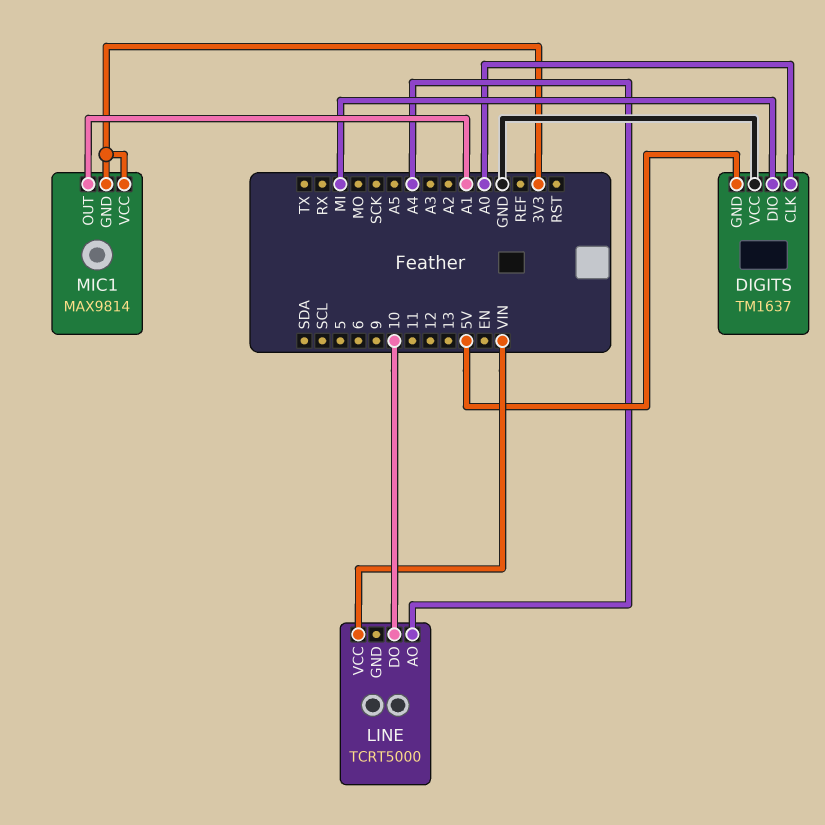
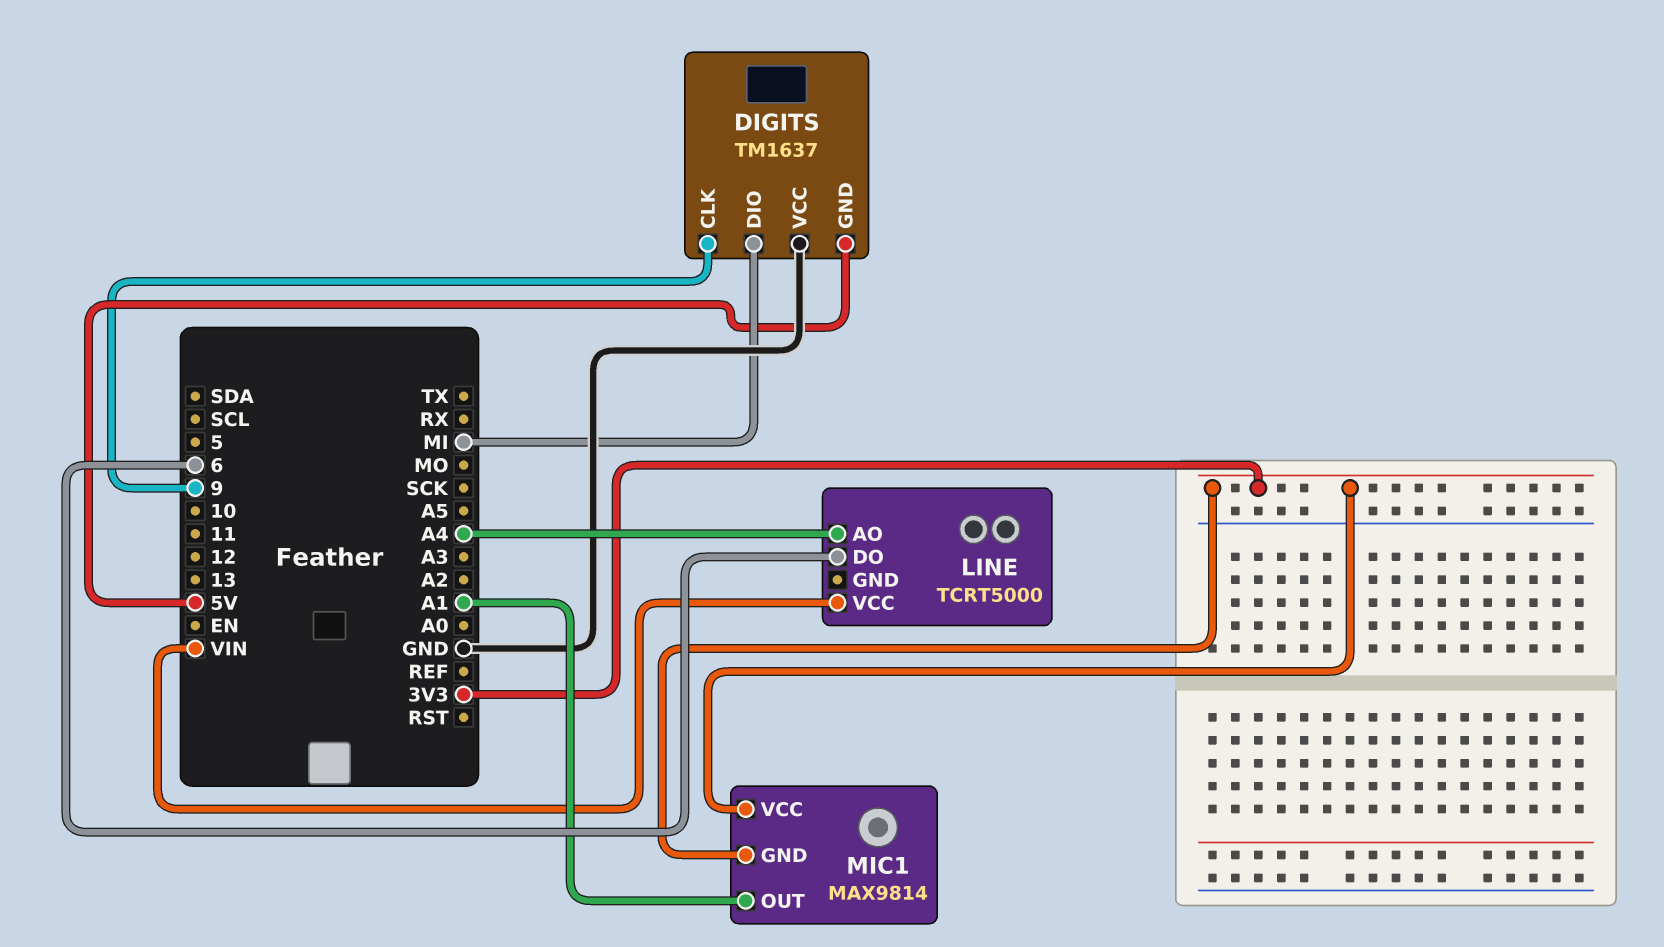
DIGITS pin CLK: A0 -> 9
LINE pin DO: 10 -> 6

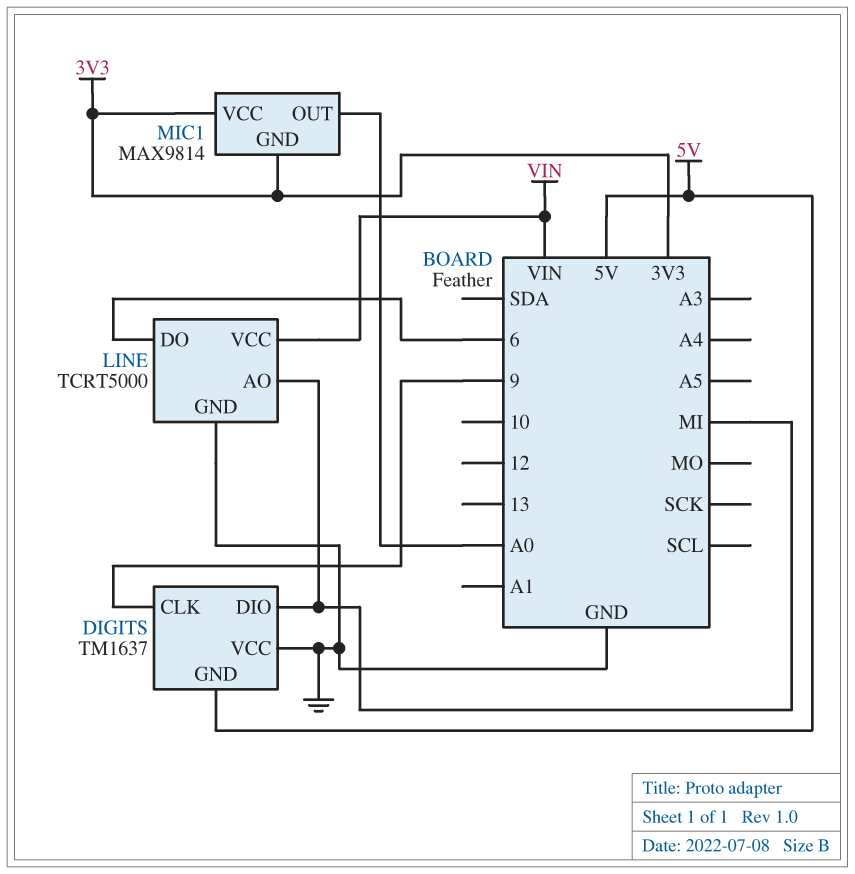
LINE pin AO: A4 -> MI
LINE pin GND: none -> GND
MIC1 pin OUT: A1 -> A0

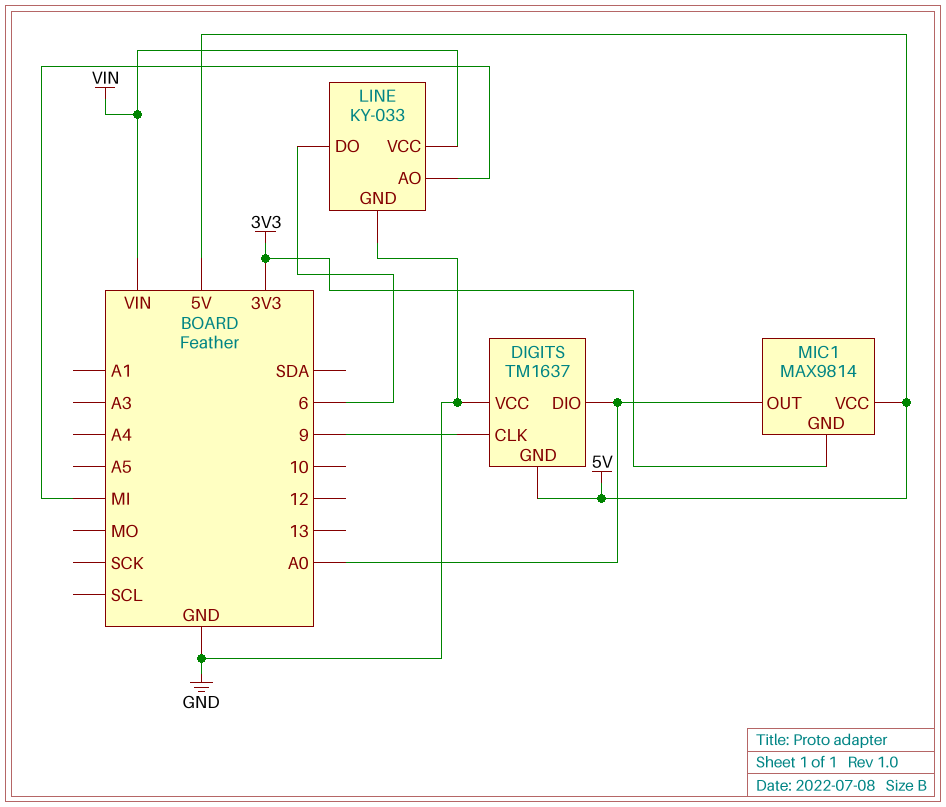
DIGITS pin DIO: MI -> A0
LINE: TCRT5000 -> KY-033
MIC1 pin VCC: 3V3 -> 5V

